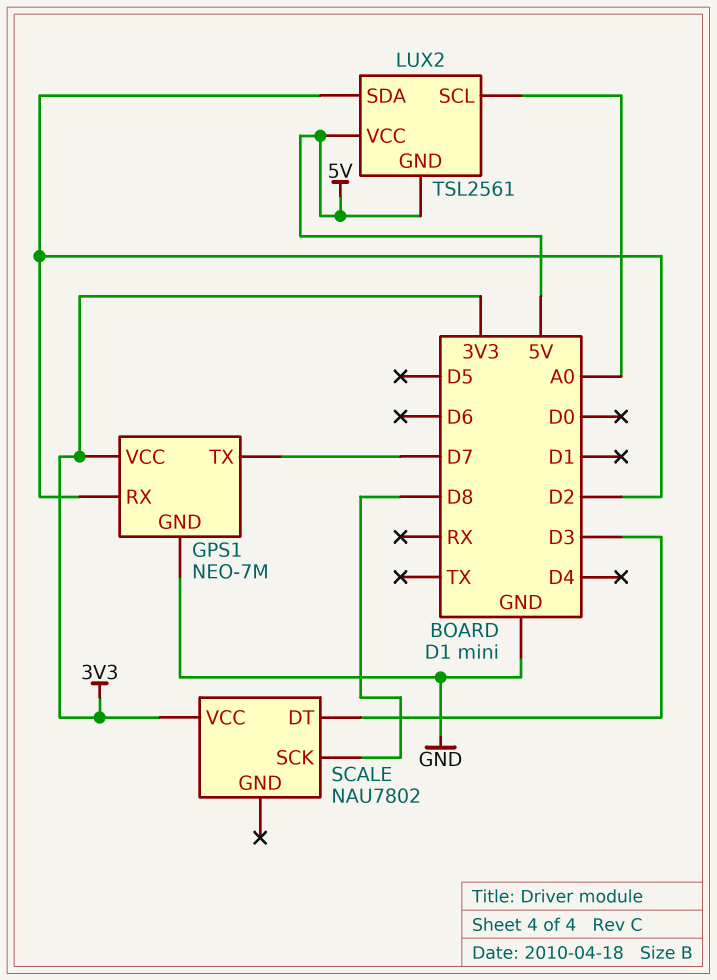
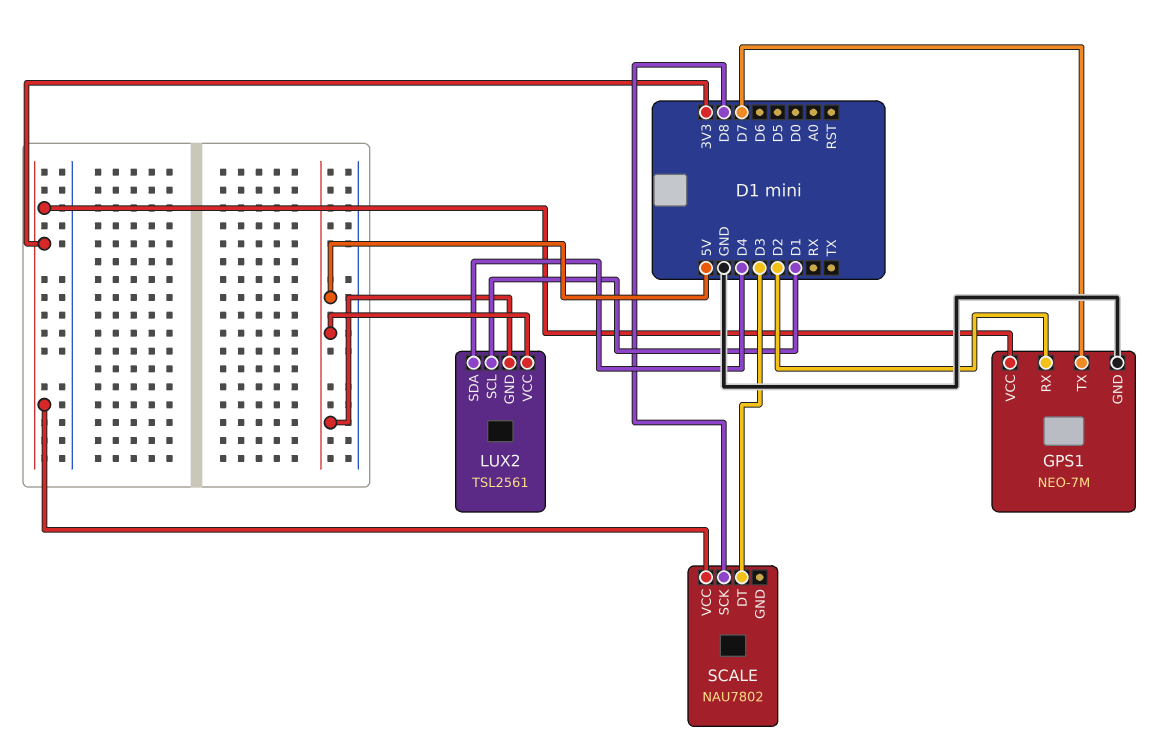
LUX2 pin SCL: A0 -> D1
LUX2 pin SDA: D2 -> D4

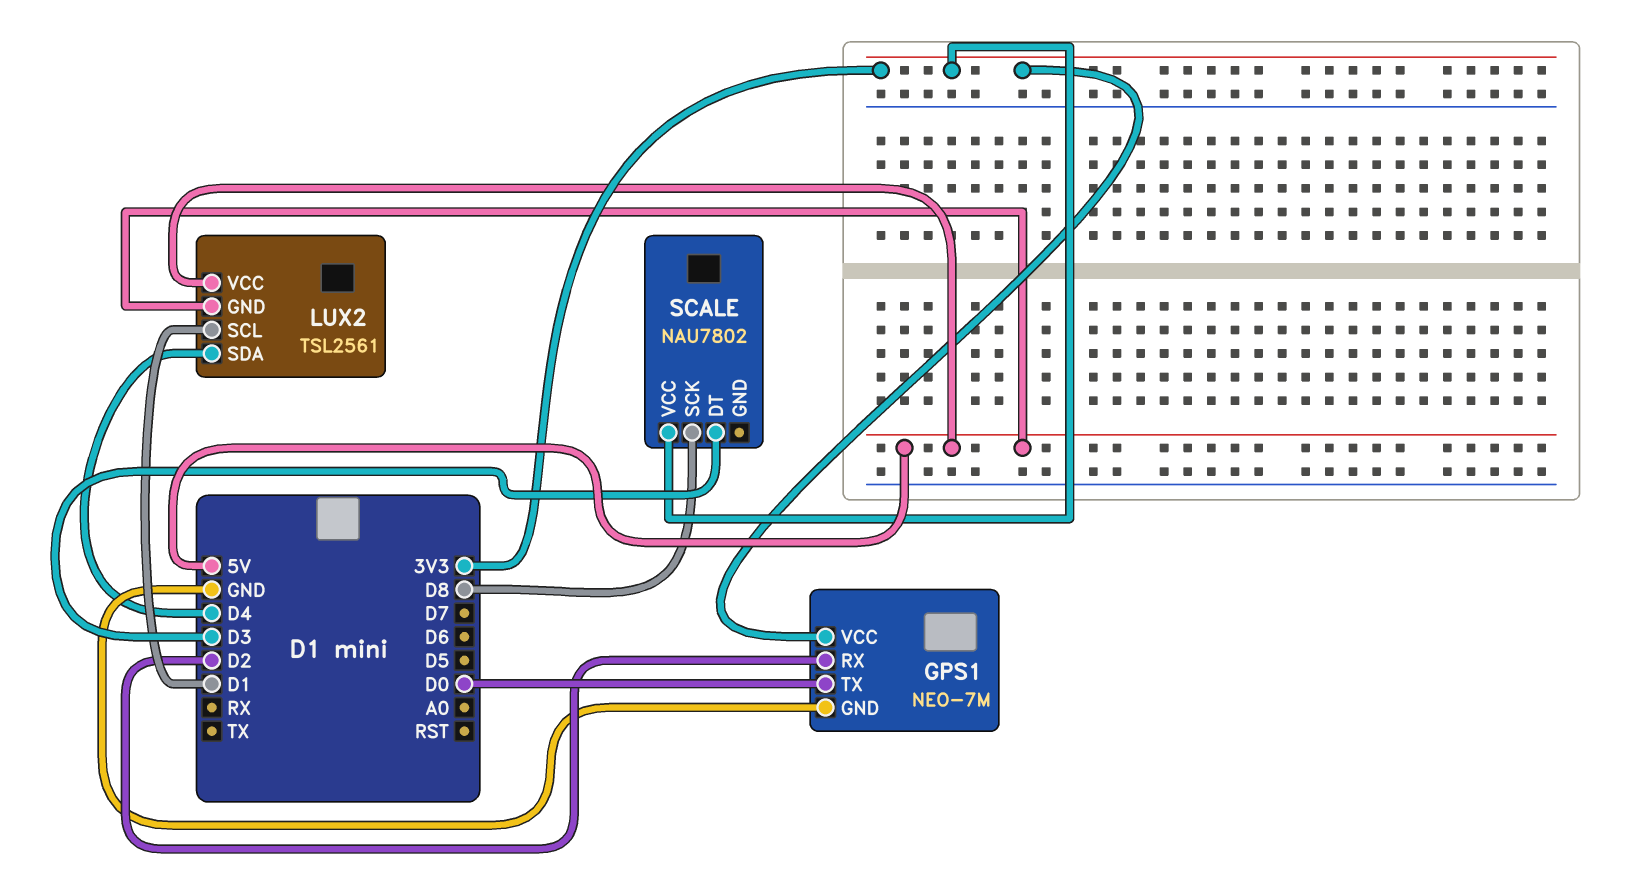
GPS1 pin TX: D7 -> D0

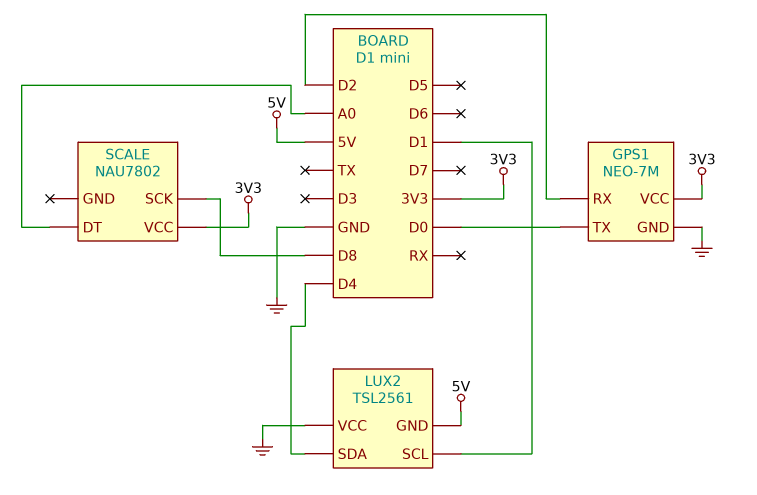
LUX2 pin VCC: 5V -> GND
SCALE pin DT: D3 -> A0

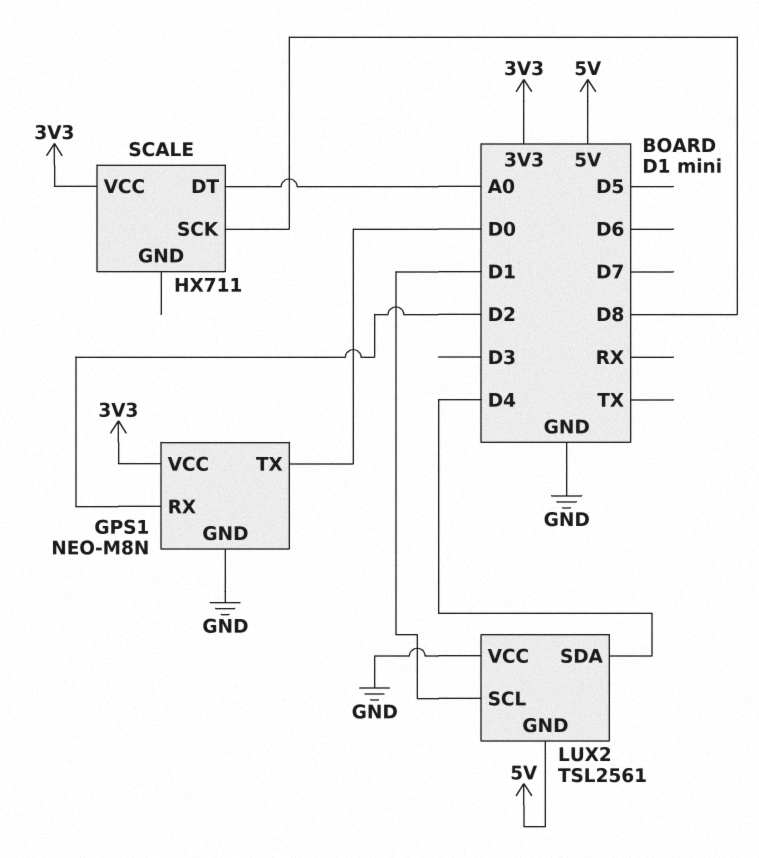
GPS1: NEO-7M -> NEO-M8N
SCALE: NAU7802 -> HX711

